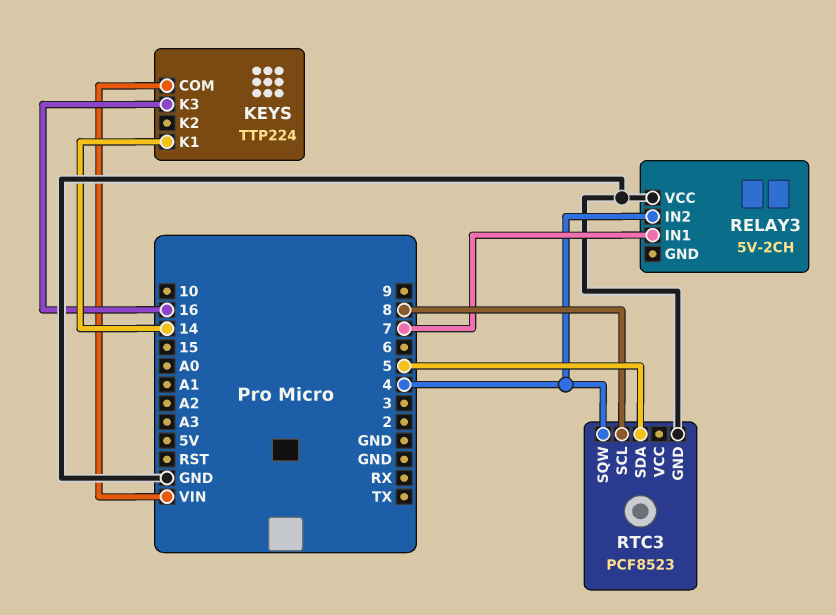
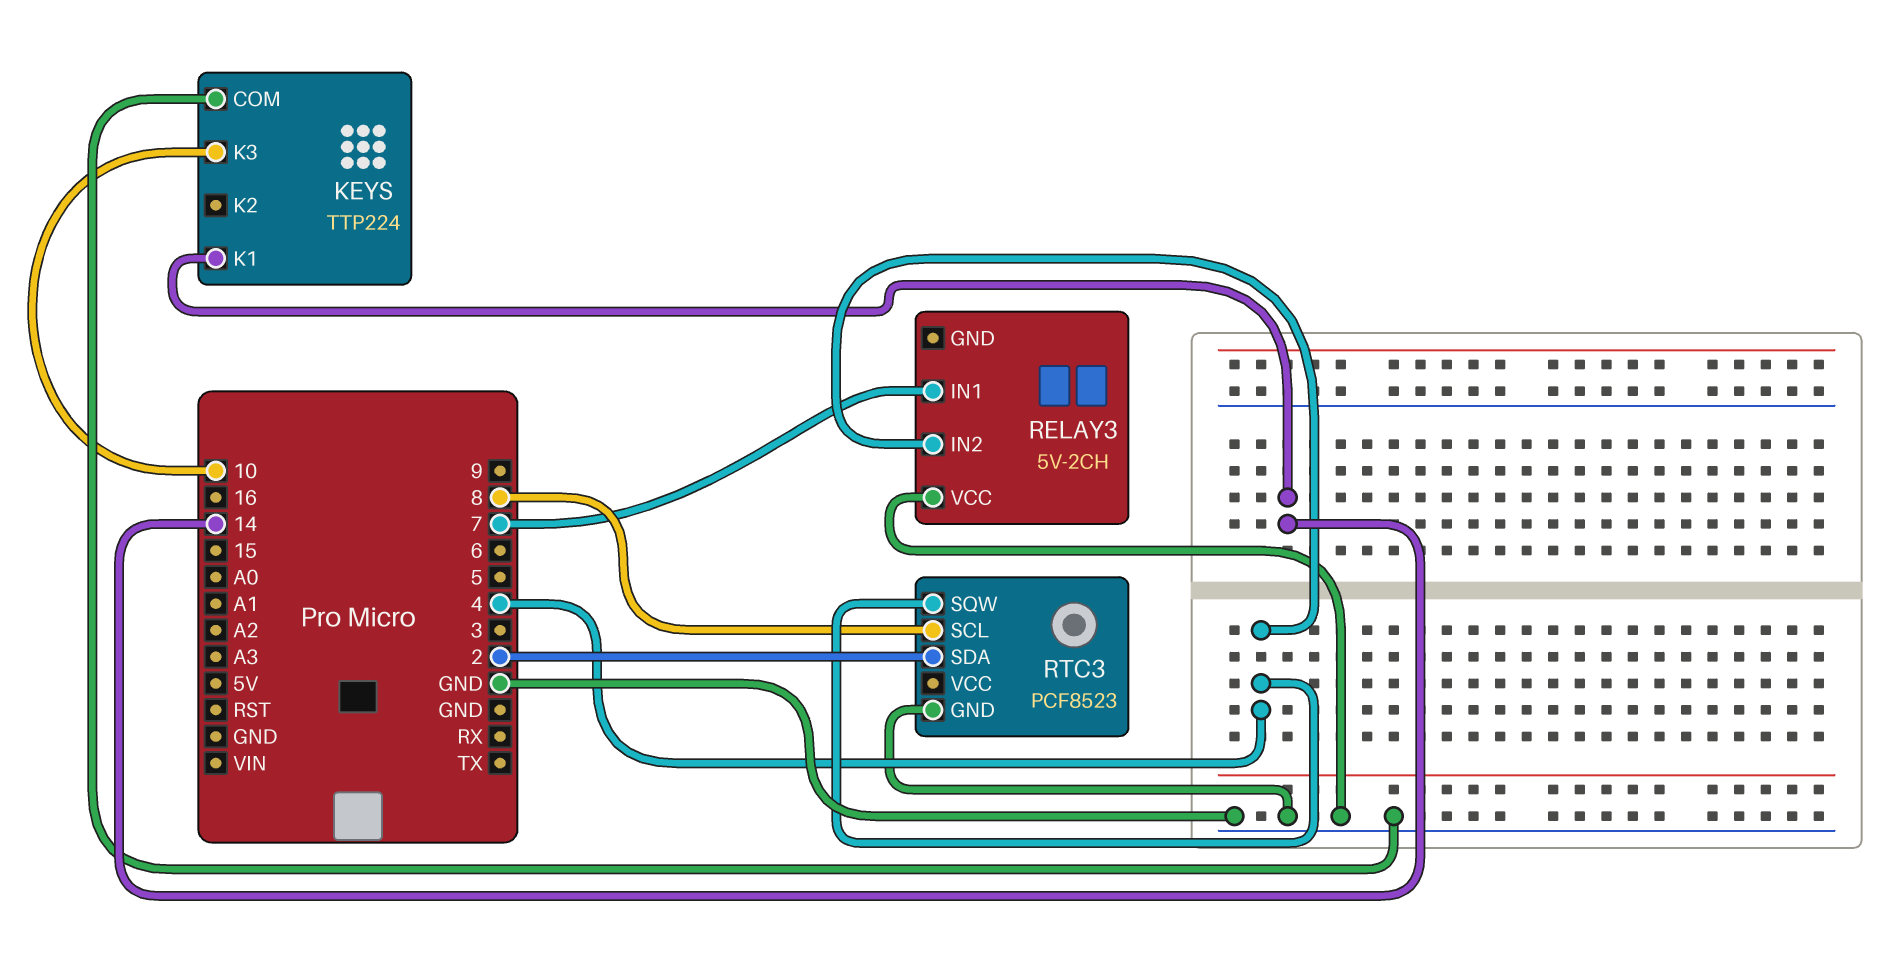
KEYS pin COM: VIN -> GND
KEYS pin K3: 16 -> 10
RTC3 pin SDA: 5 -> 2

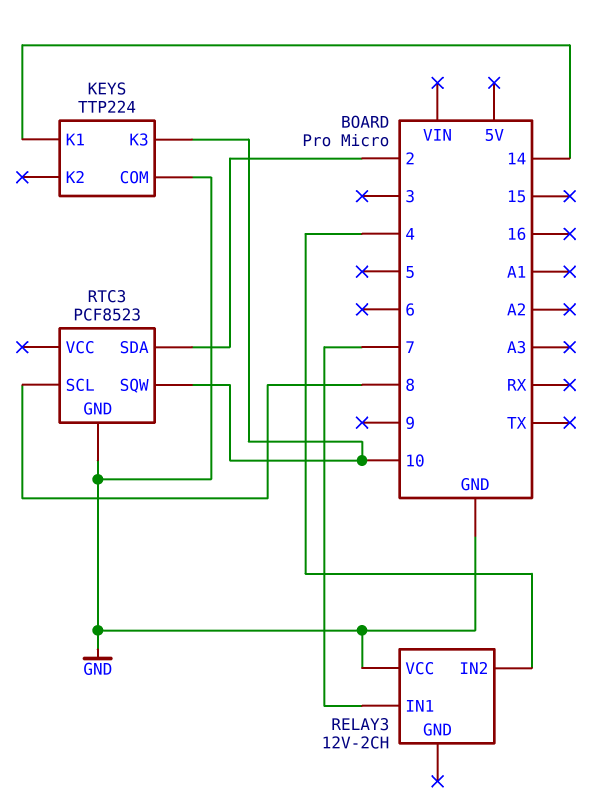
RELAY3: 5V-2CH -> 12V-2CH
RTC3 pin SQW: 4 -> 10

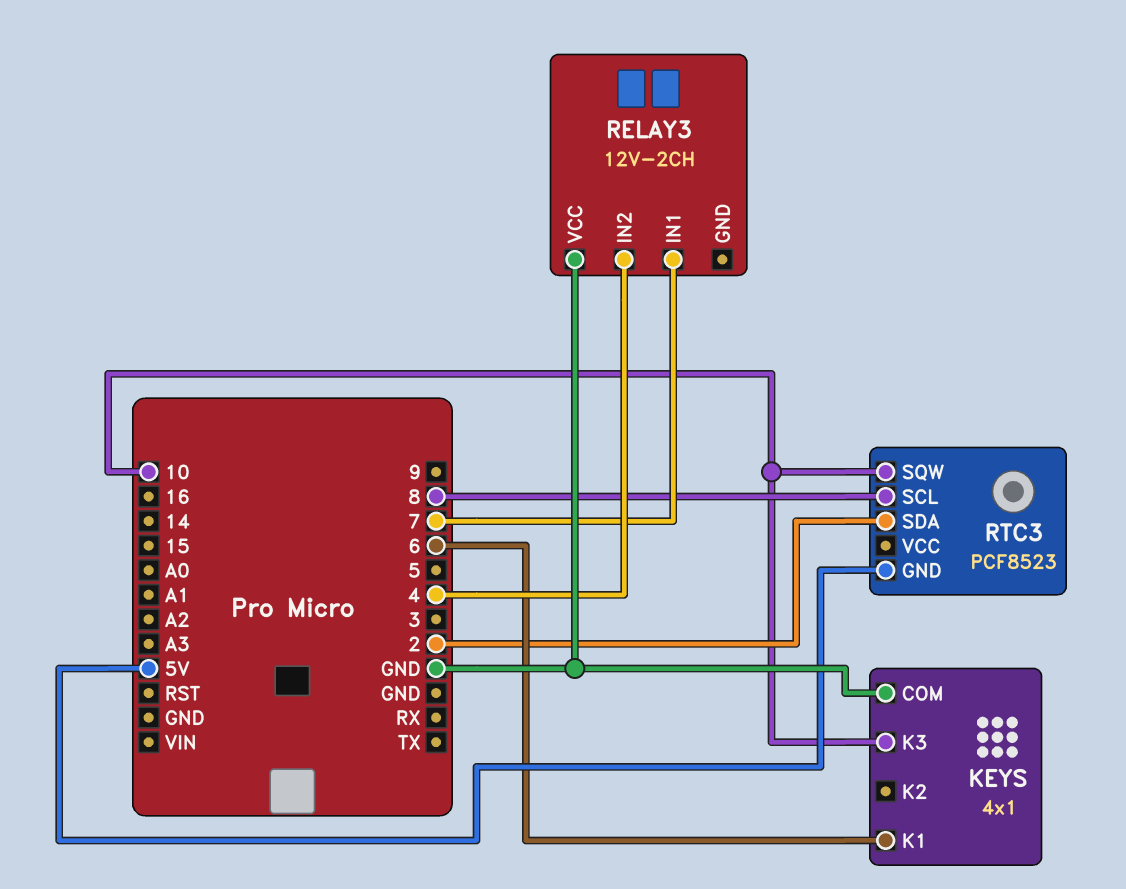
KEYS: TTP224 -> 4x1
KEYS pin K1: 14 -> 6
RTC3 pin GND: GND -> 5V

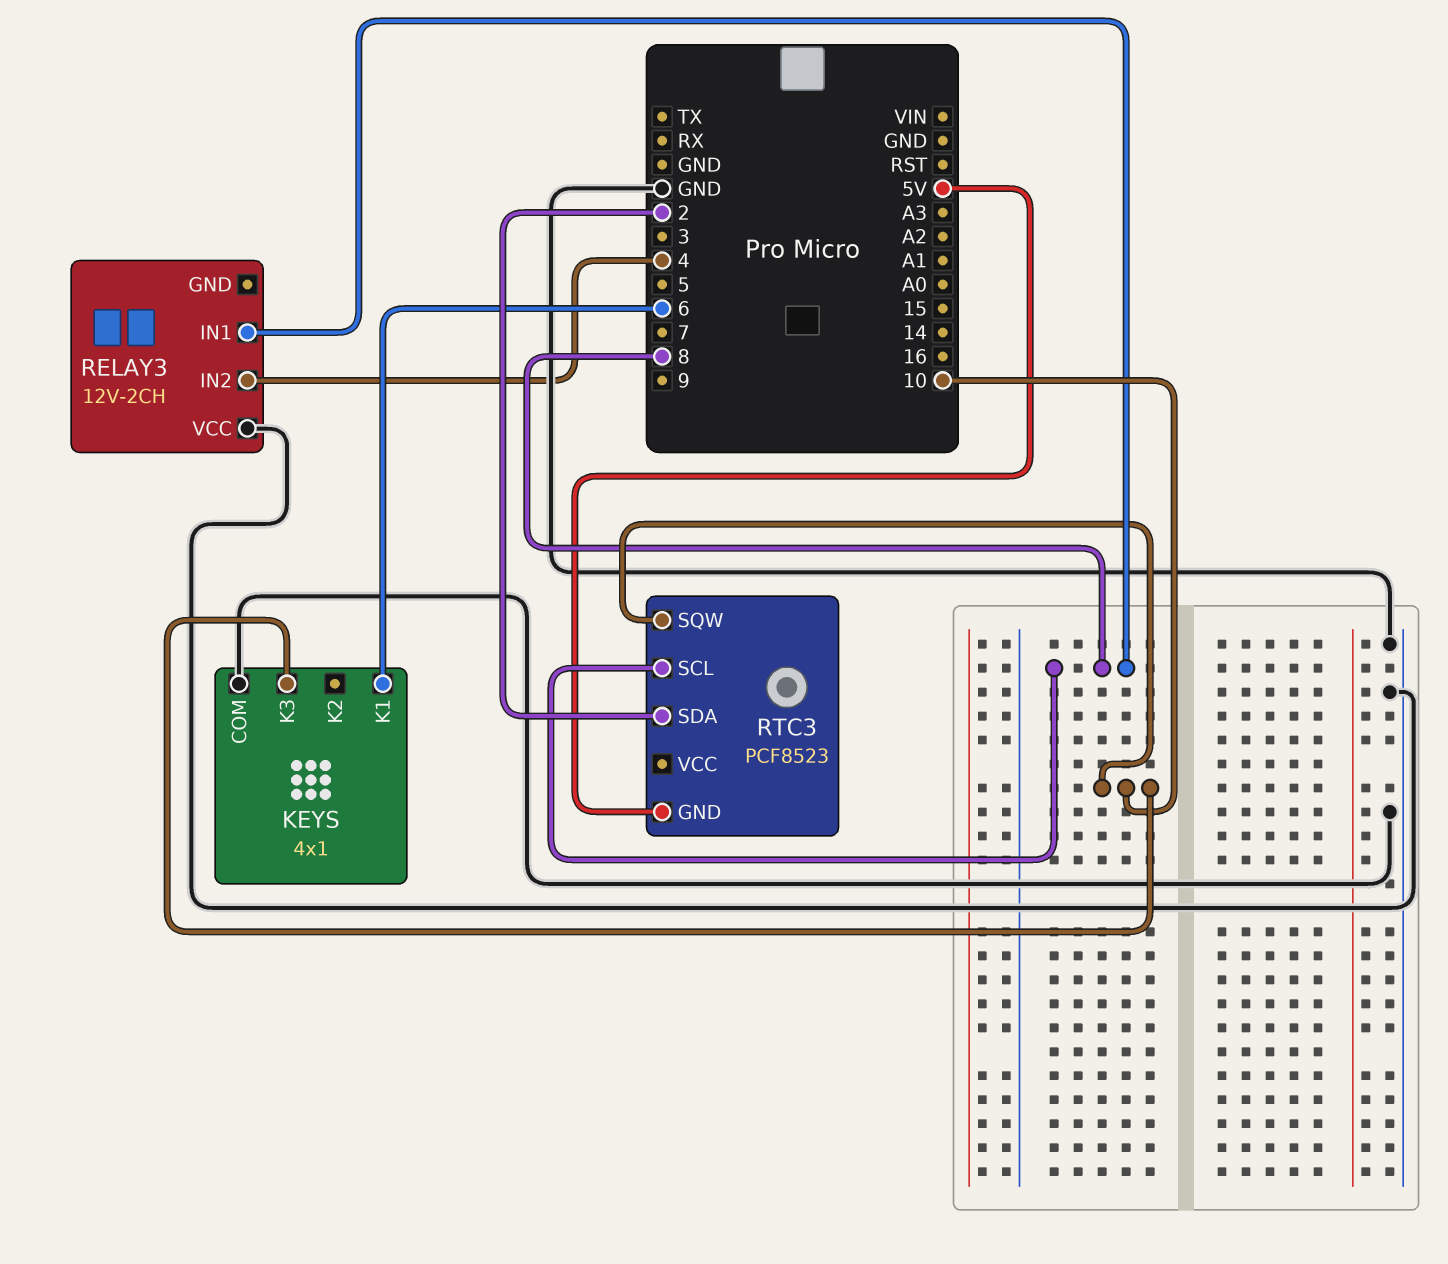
RELAY3 pin IN1: 7 -> 8

